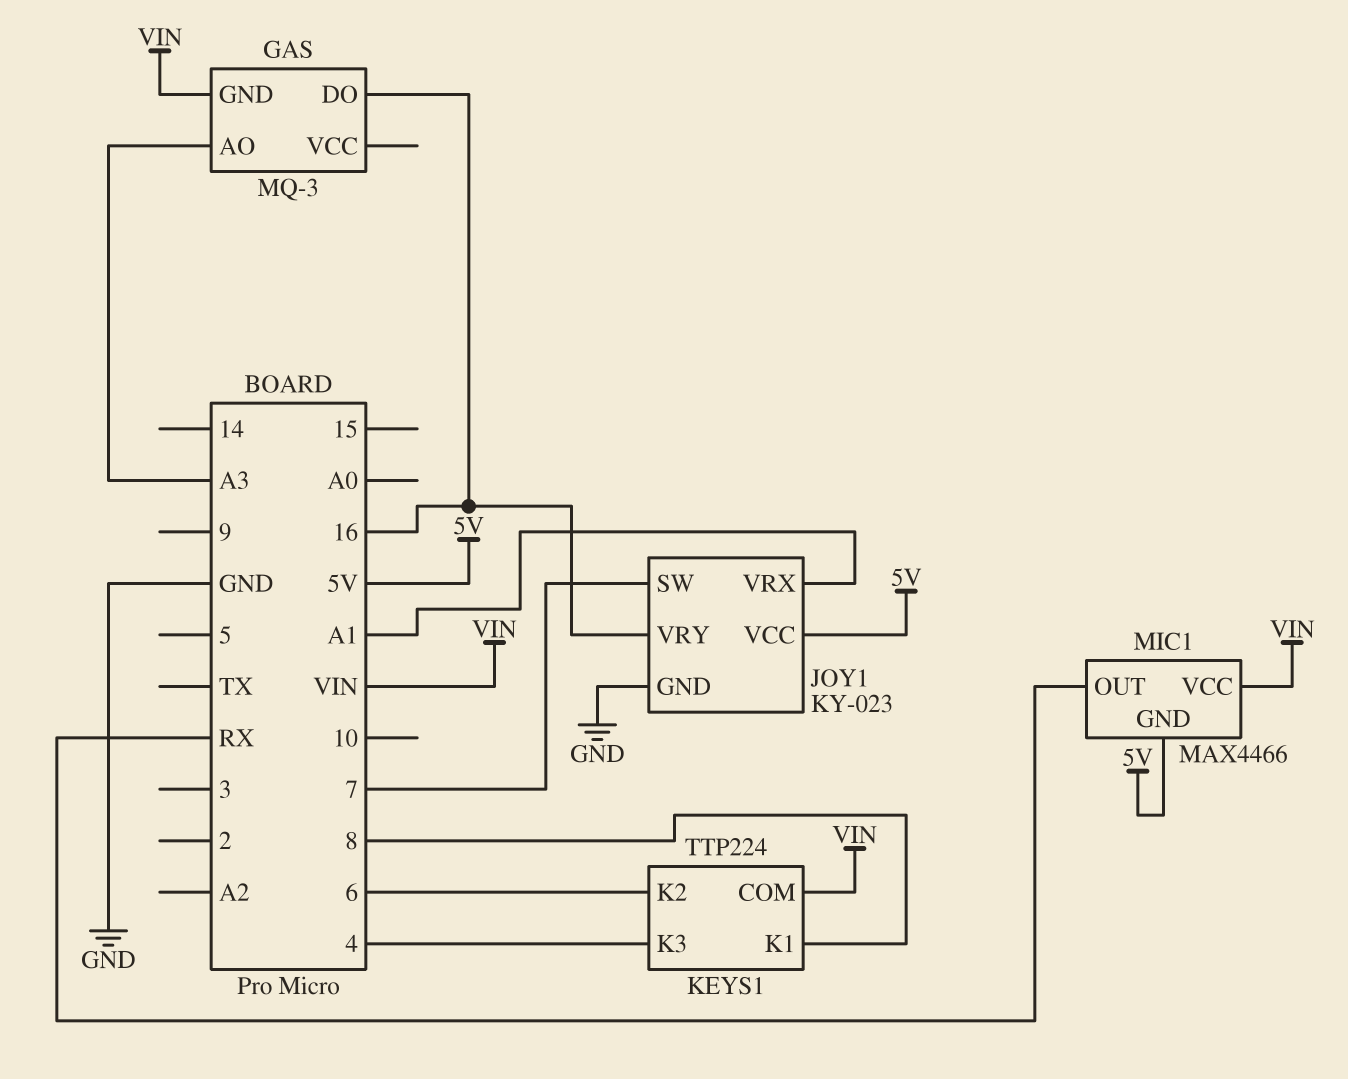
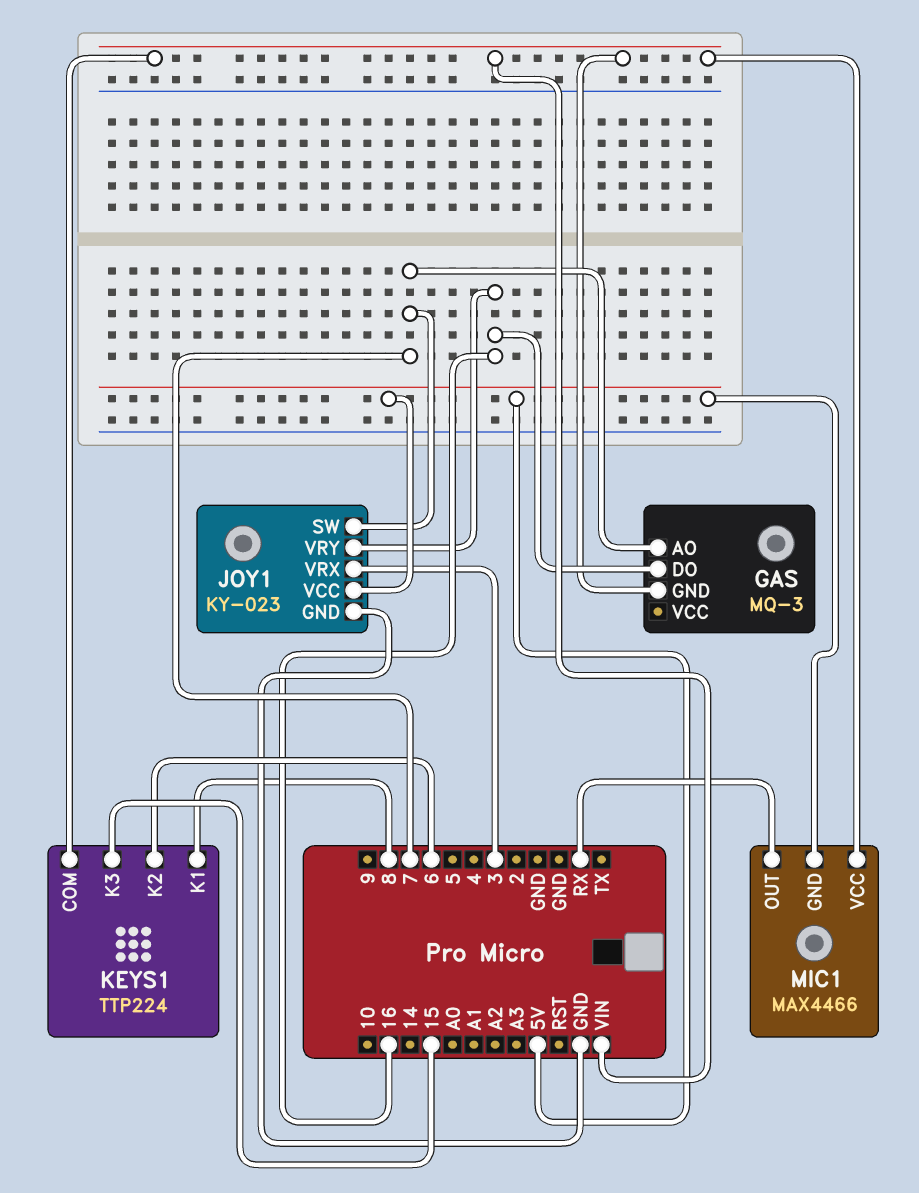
GAS pin AO: A3 -> 7
JOY1 pin VRX: A1 -> 3
KEYS1 pin K3: 4 -> 15

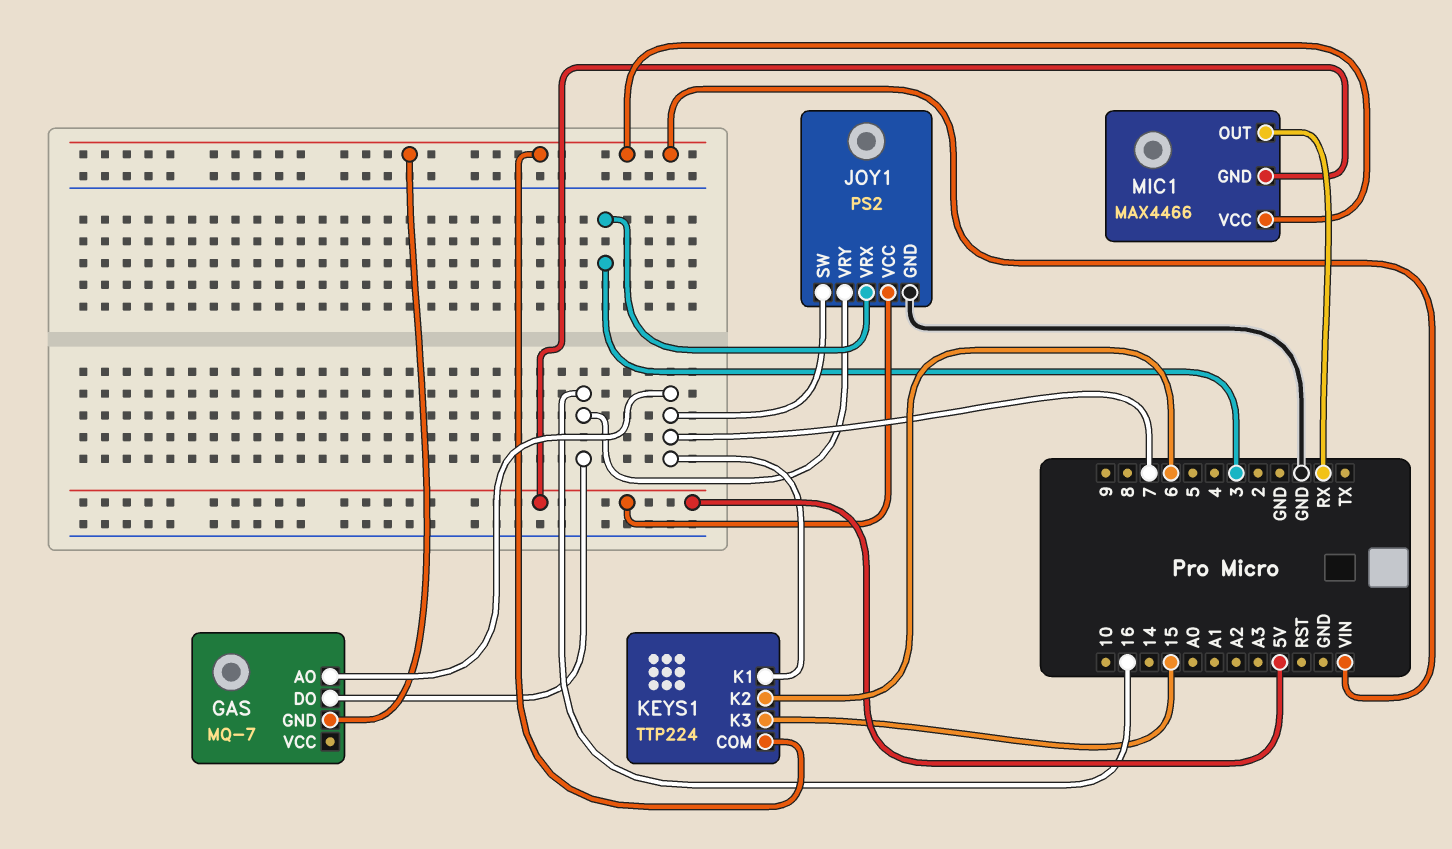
GAS: MQ-3 -> MQ-7
JOY1: KY-023 -> PS2
KEYS1 pin K1: 8 -> 7

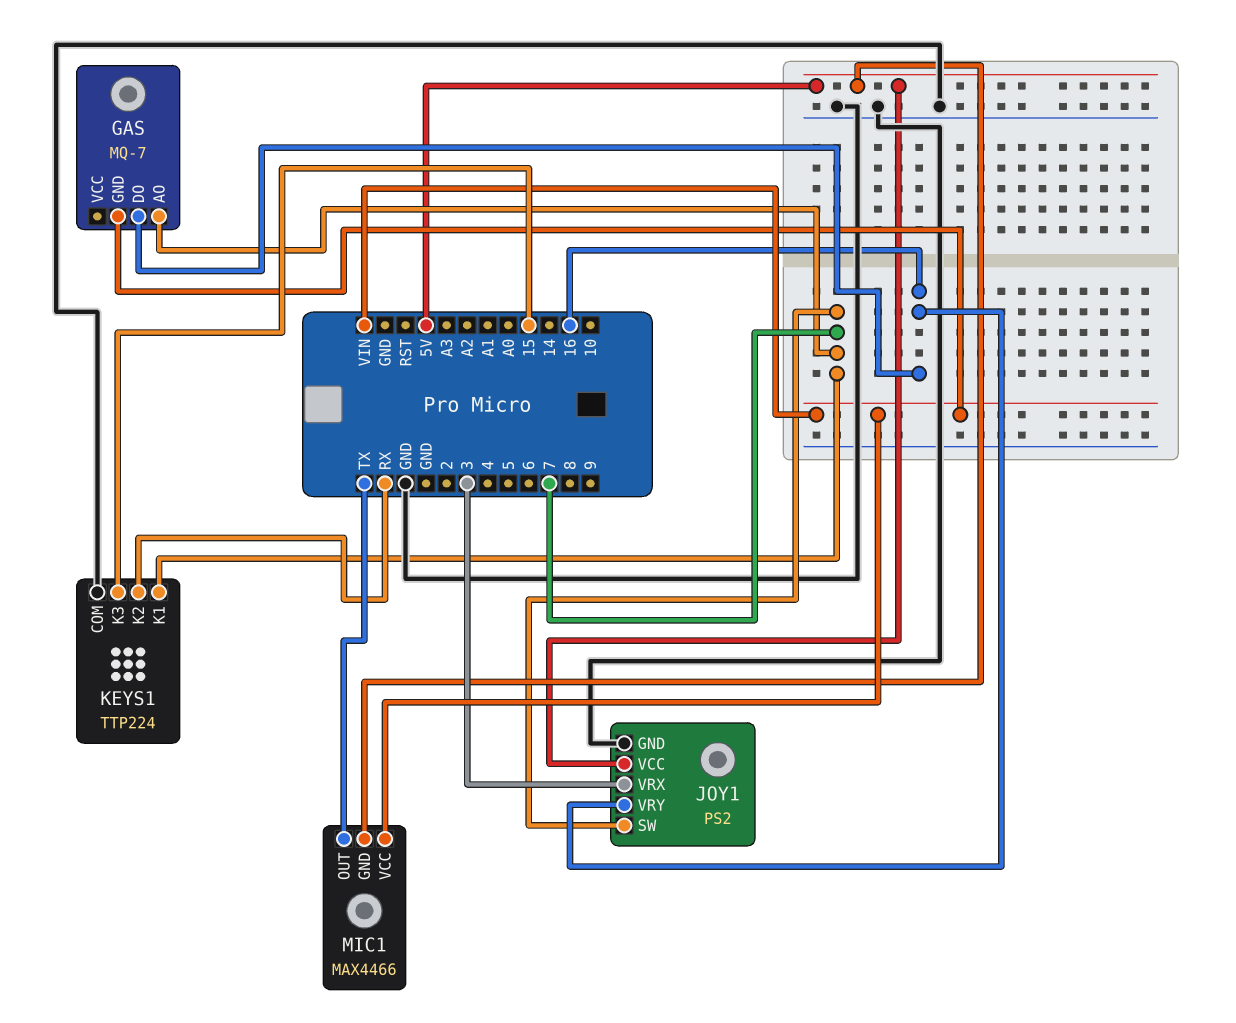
KEYS1 pin COM: VIN -> GND
KEYS1 pin K2: 6 -> RX
MIC1 pin OUT: RX -> TX

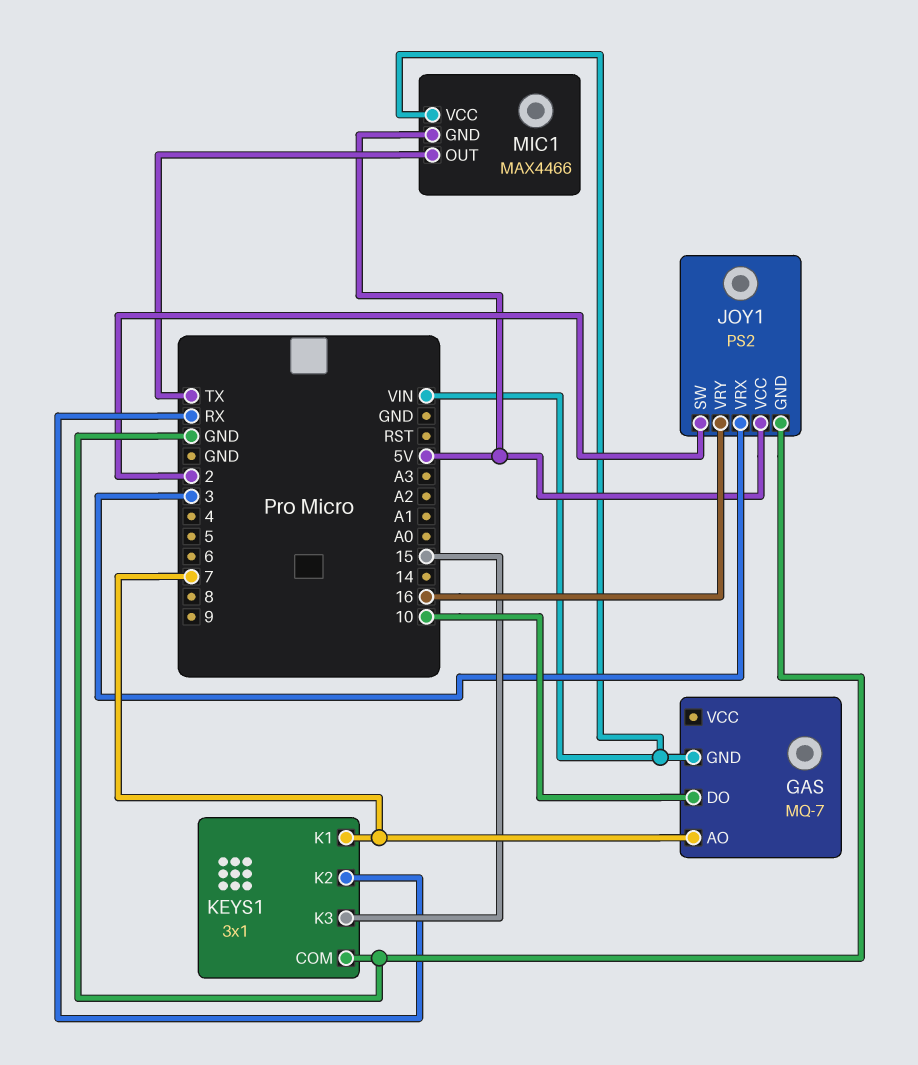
GAS pin DO: 16 -> 10
JOY1 pin SW: 7 -> 2
KEYS1: TTP224 -> 3x1

